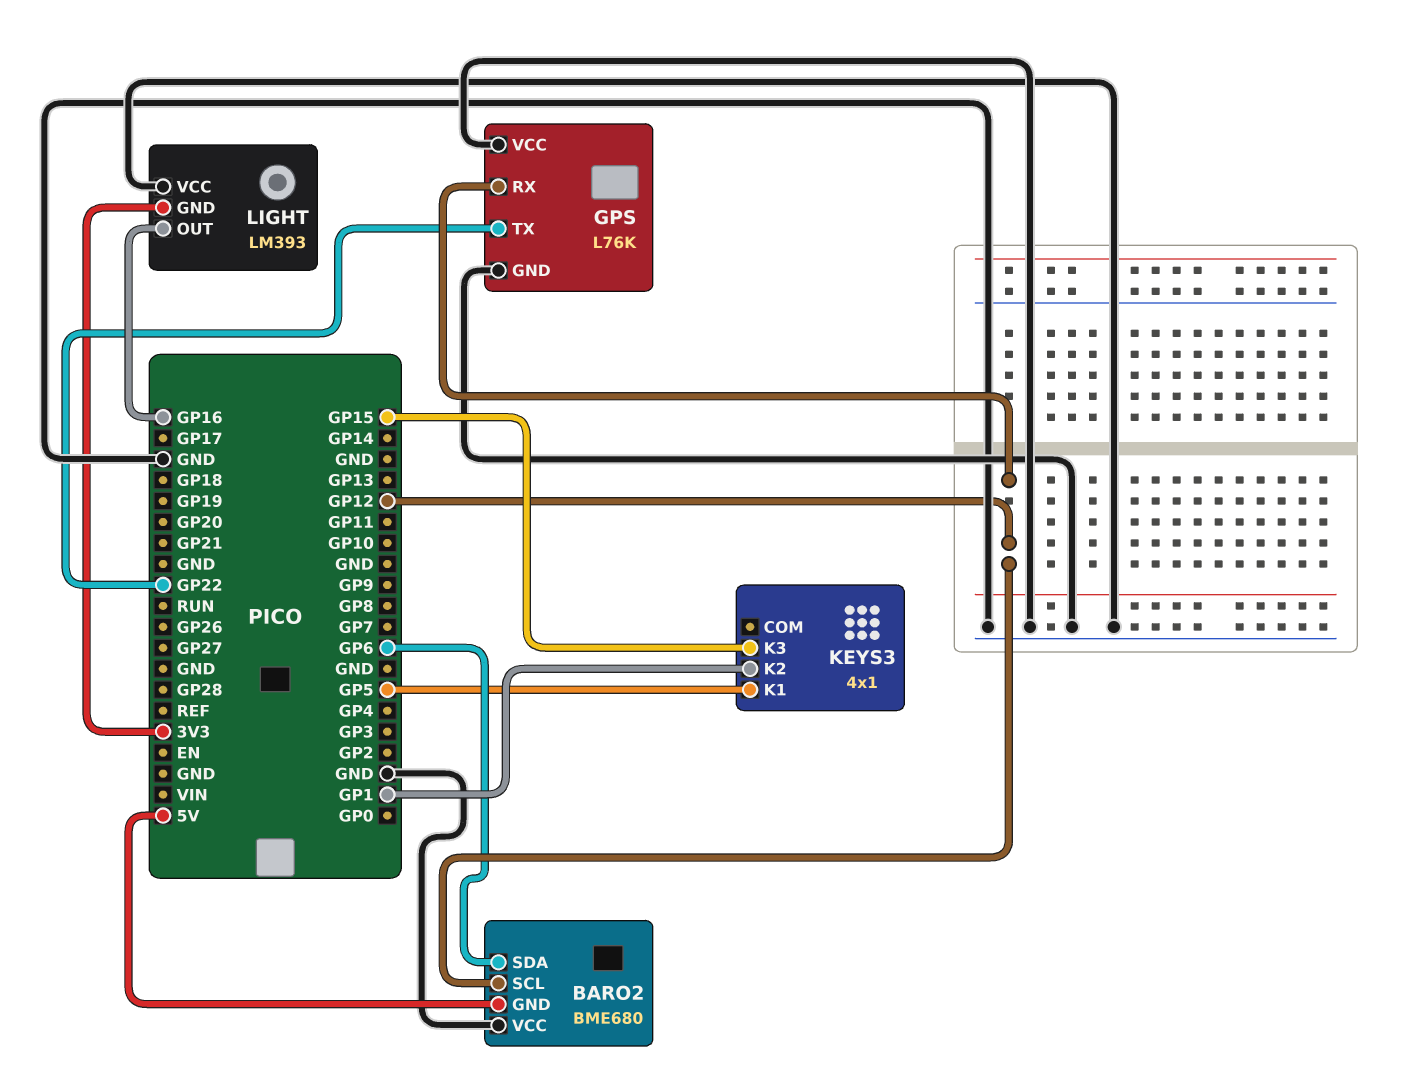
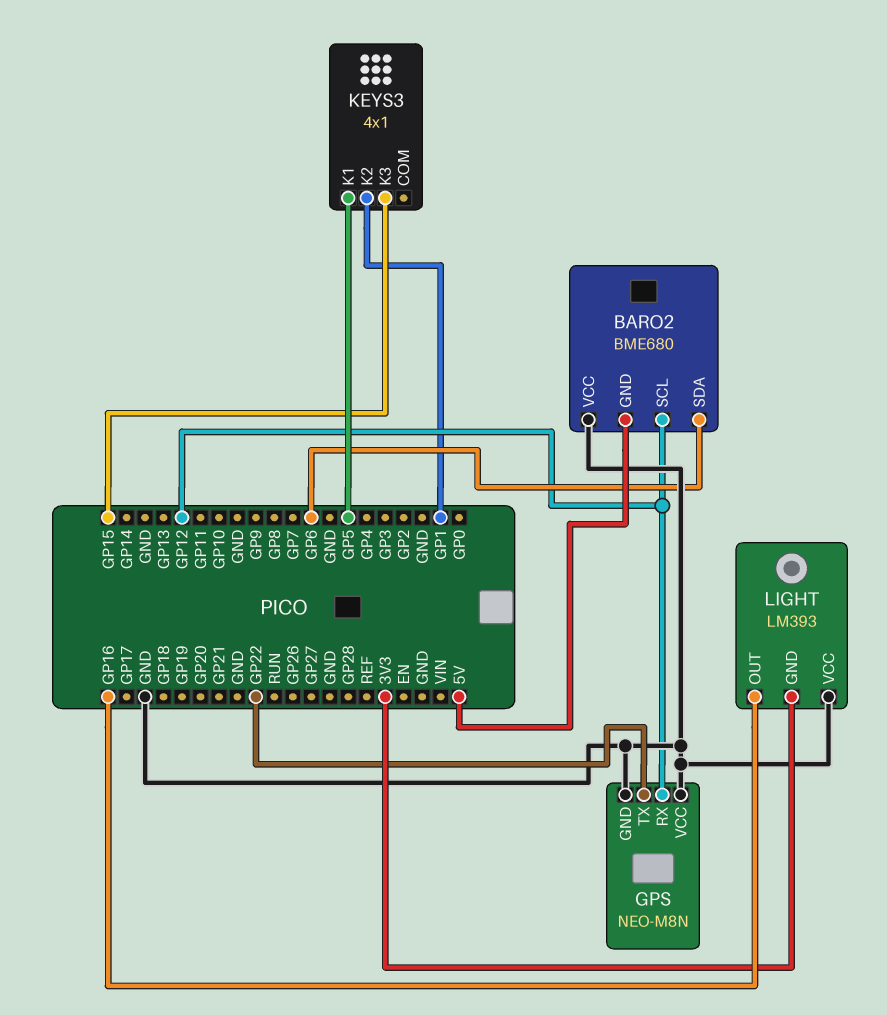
GPS: L76K -> NEO-M8N

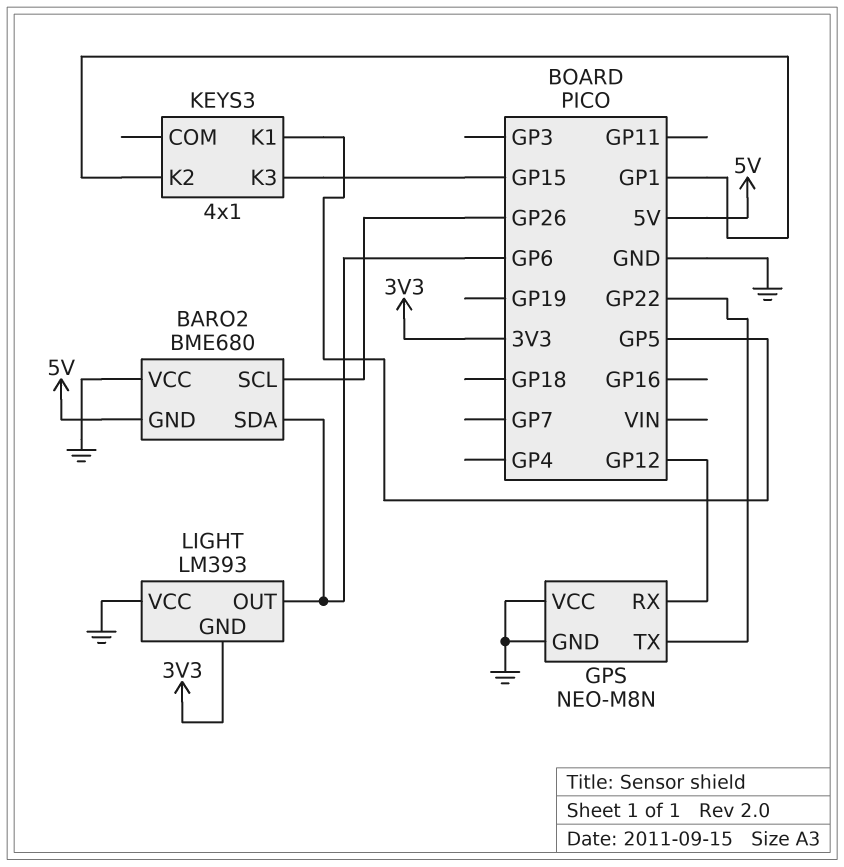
BARO2 pin SCL: GP12 -> GP26
LIGHT pin OUT: GP16 -> GP6

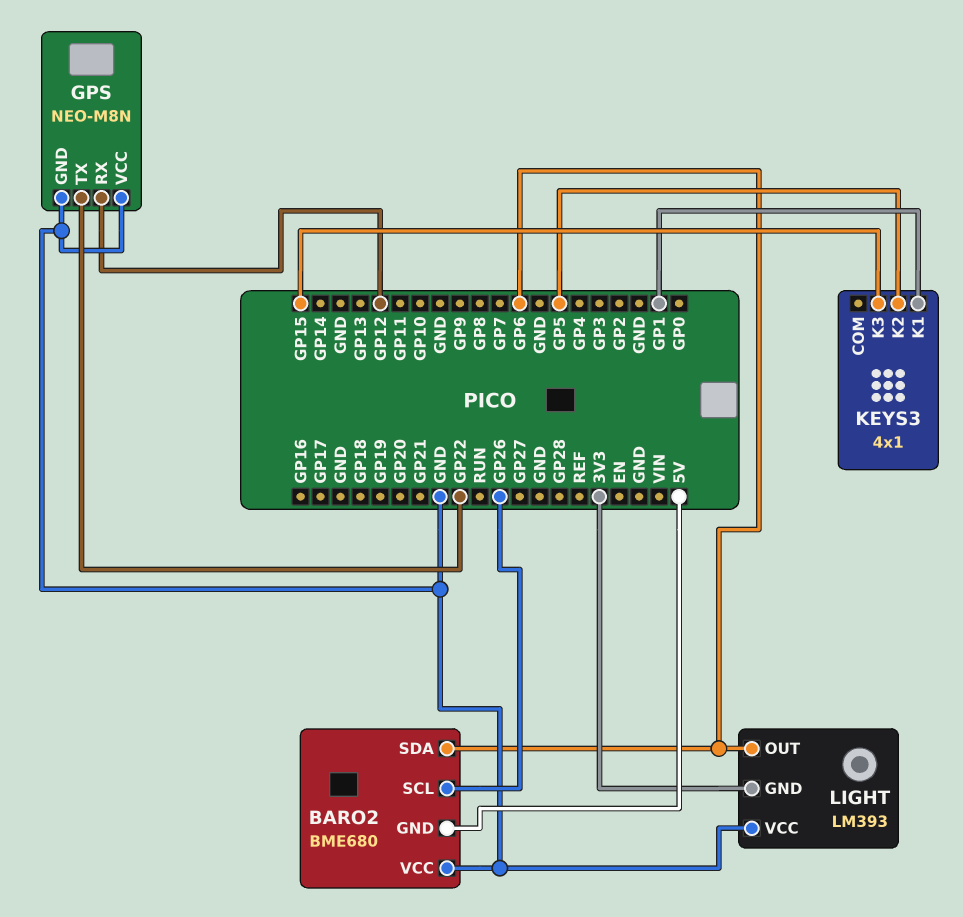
KEYS3 pin K1: GP5 -> GP1
KEYS3 pin K2: GP1 -> GP5

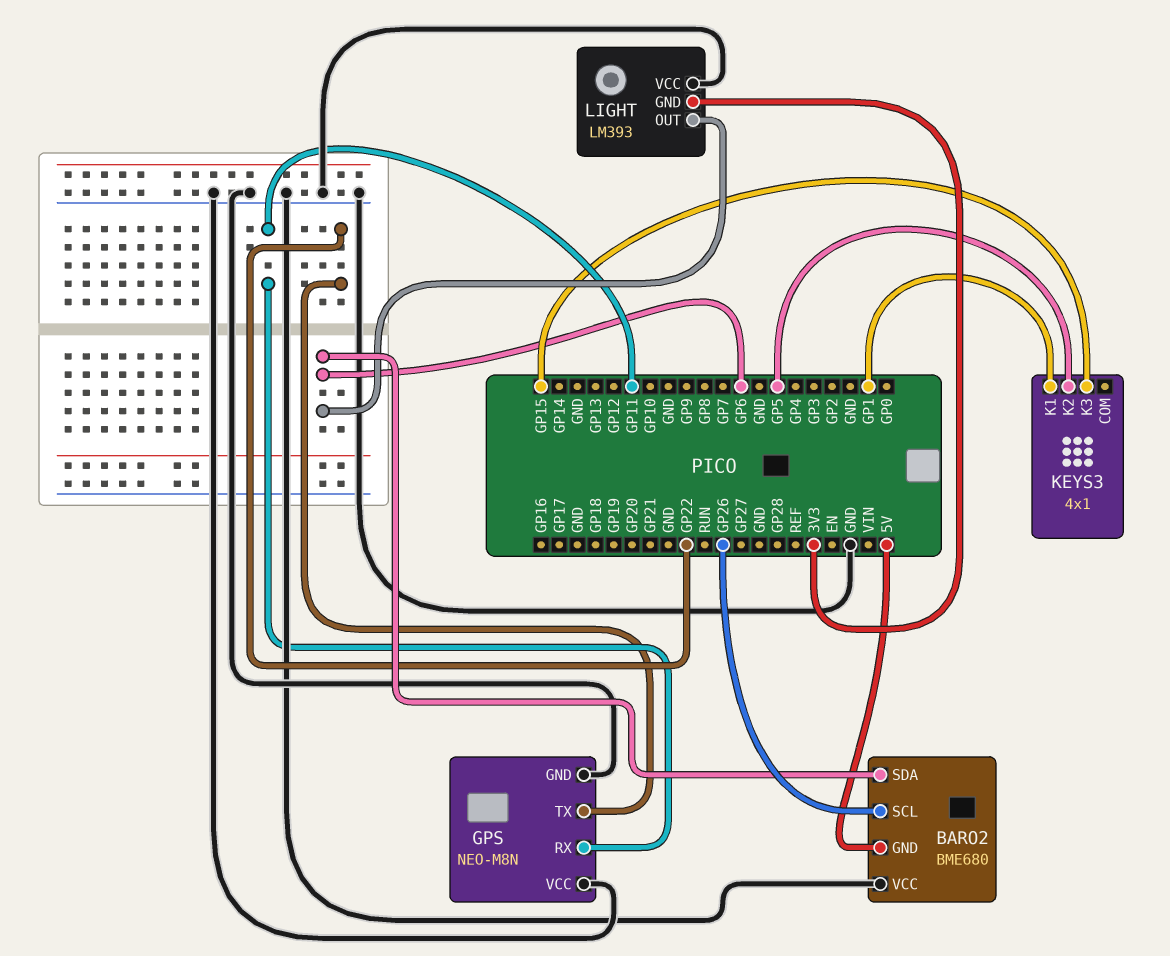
GPS pin RX: GP12 -> GP11

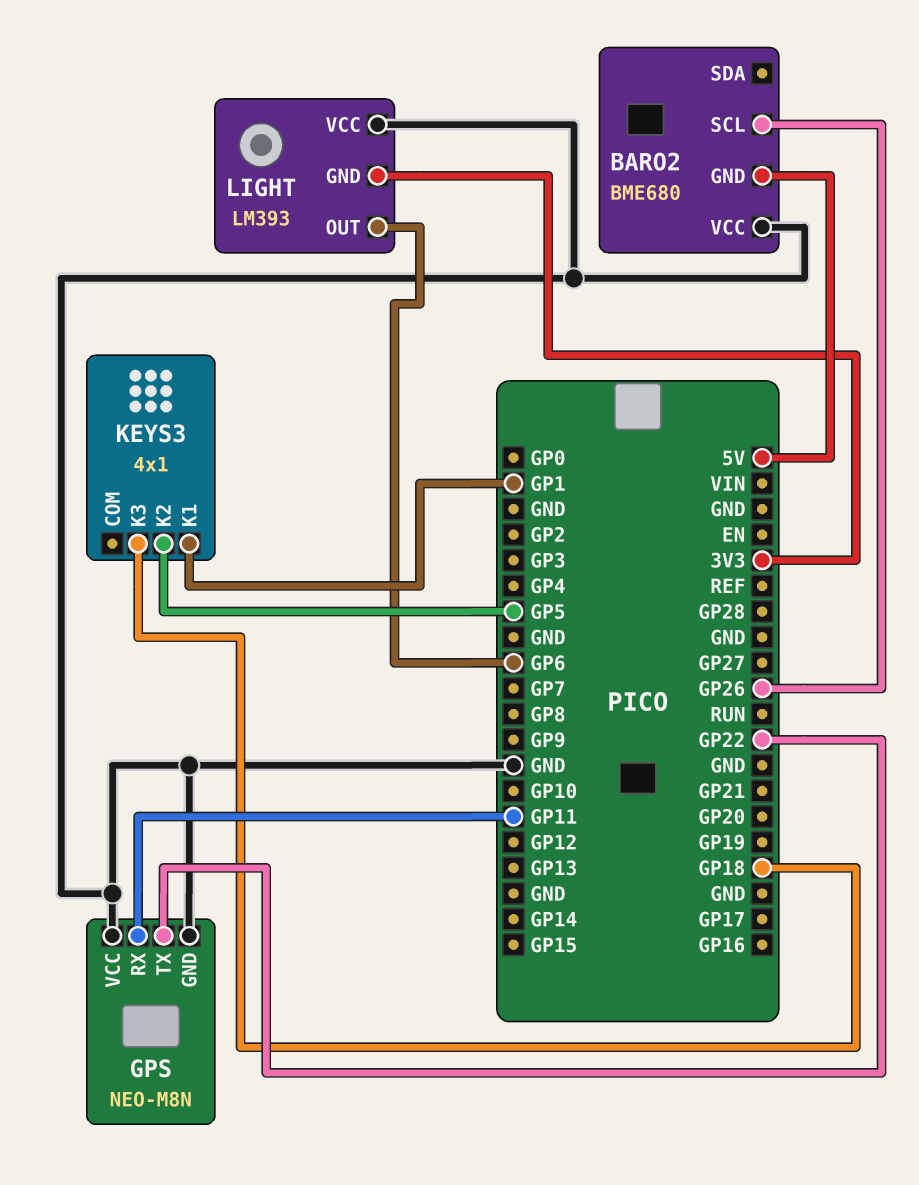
BARO2 pin SDA: GP6 -> none
KEYS3 pin K3: GP15 -> GP18

